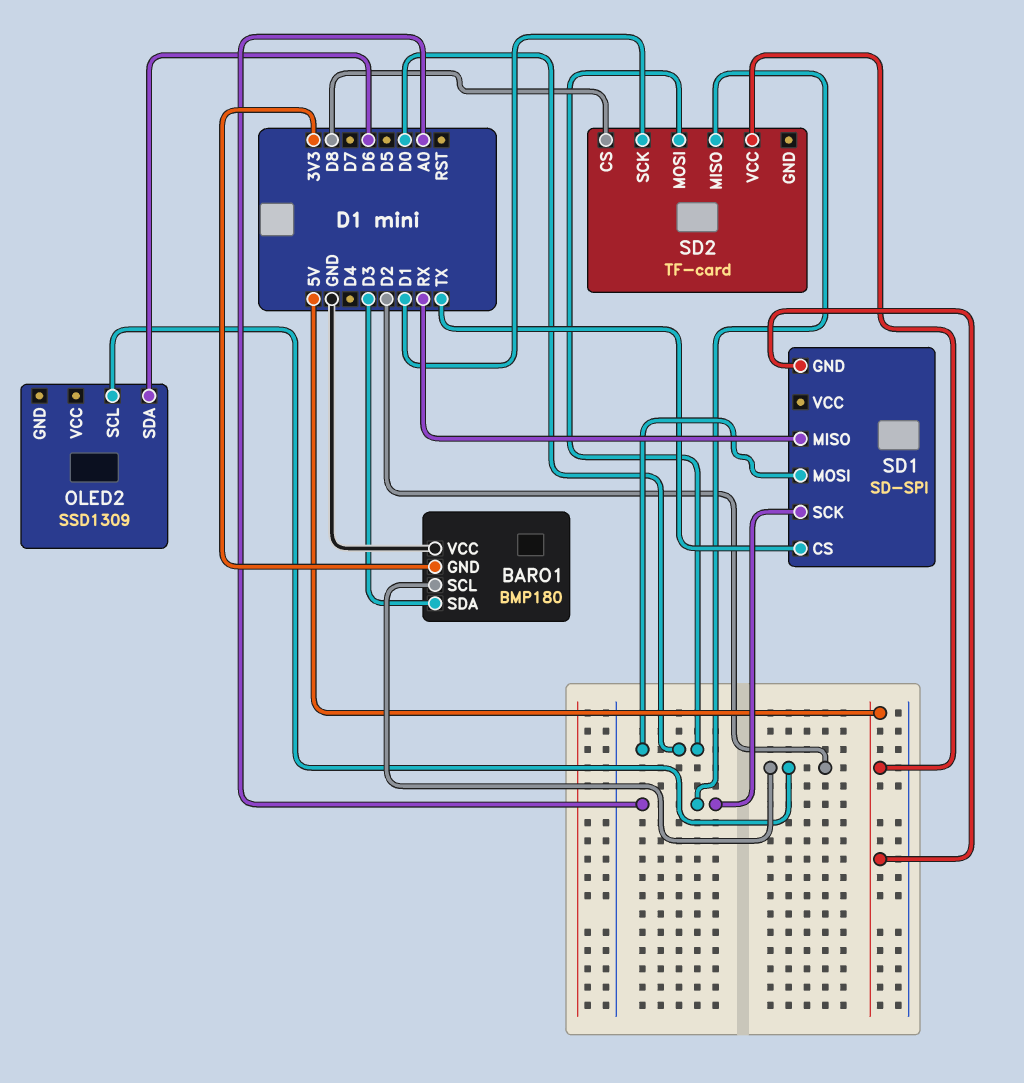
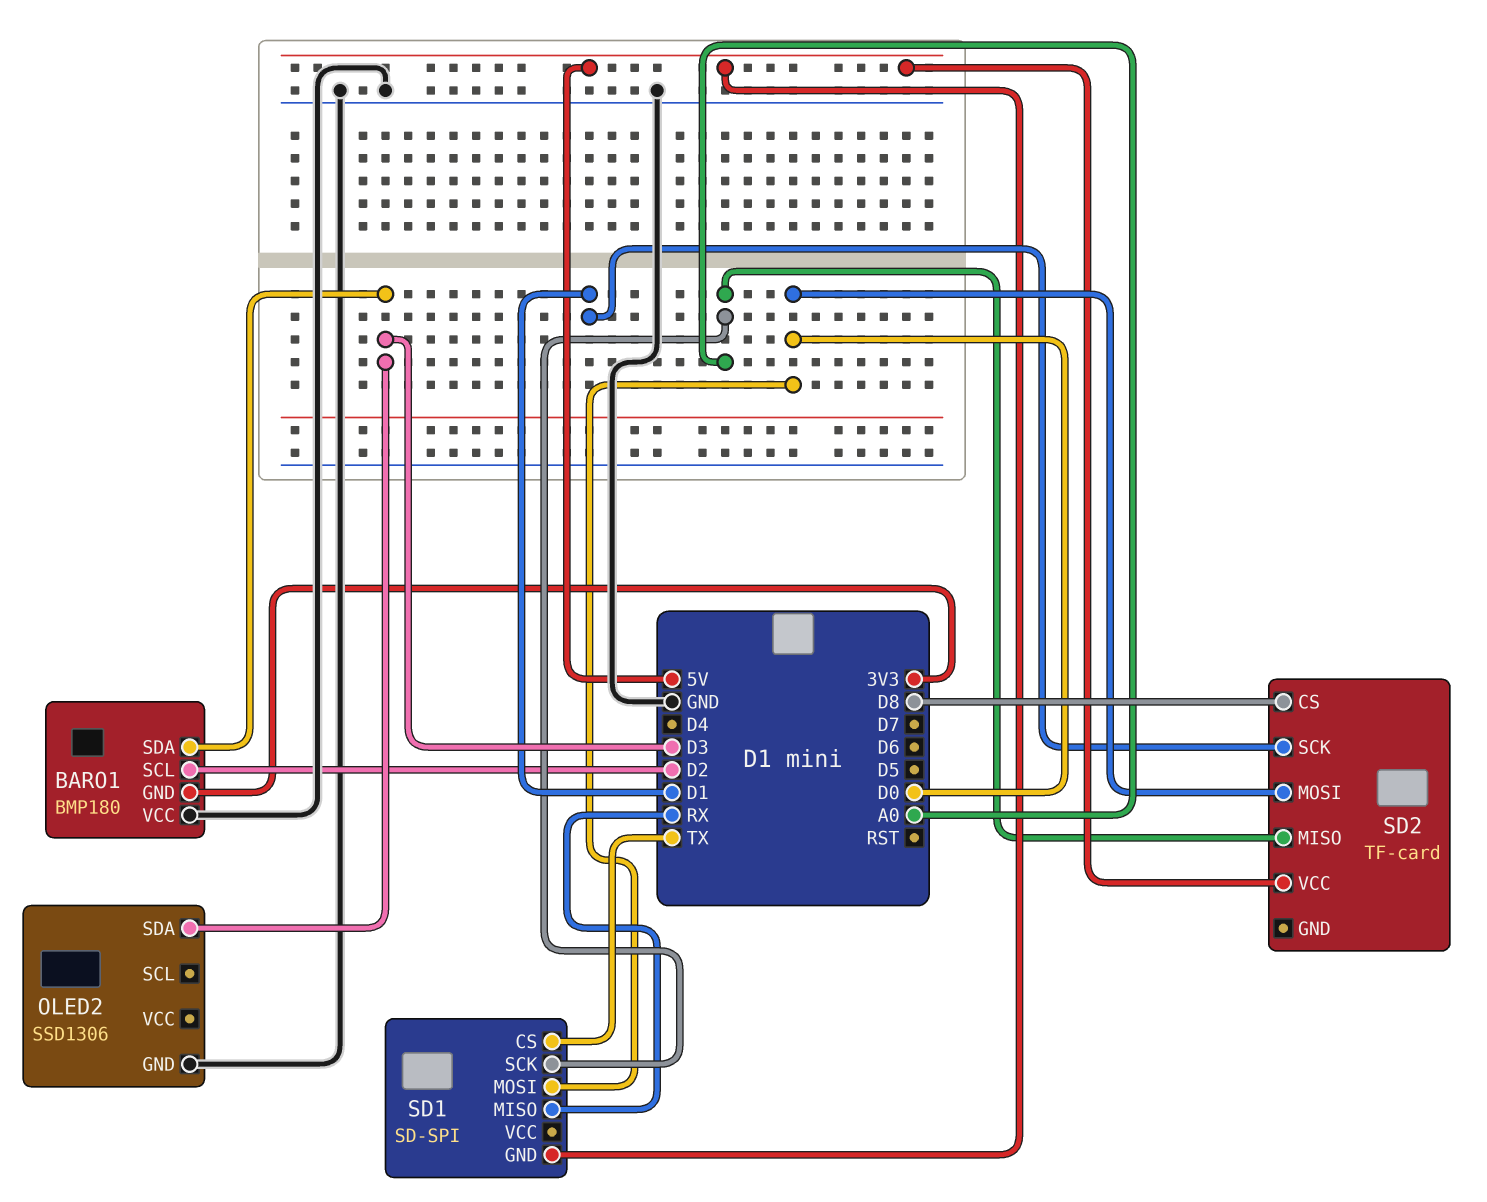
OLED2: SSD1309 -> SSD1306
OLED2 pin GND: none -> GND
OLED2 pin SCL: D2 -> none
OLED2 pin SDA: D6 -> D3

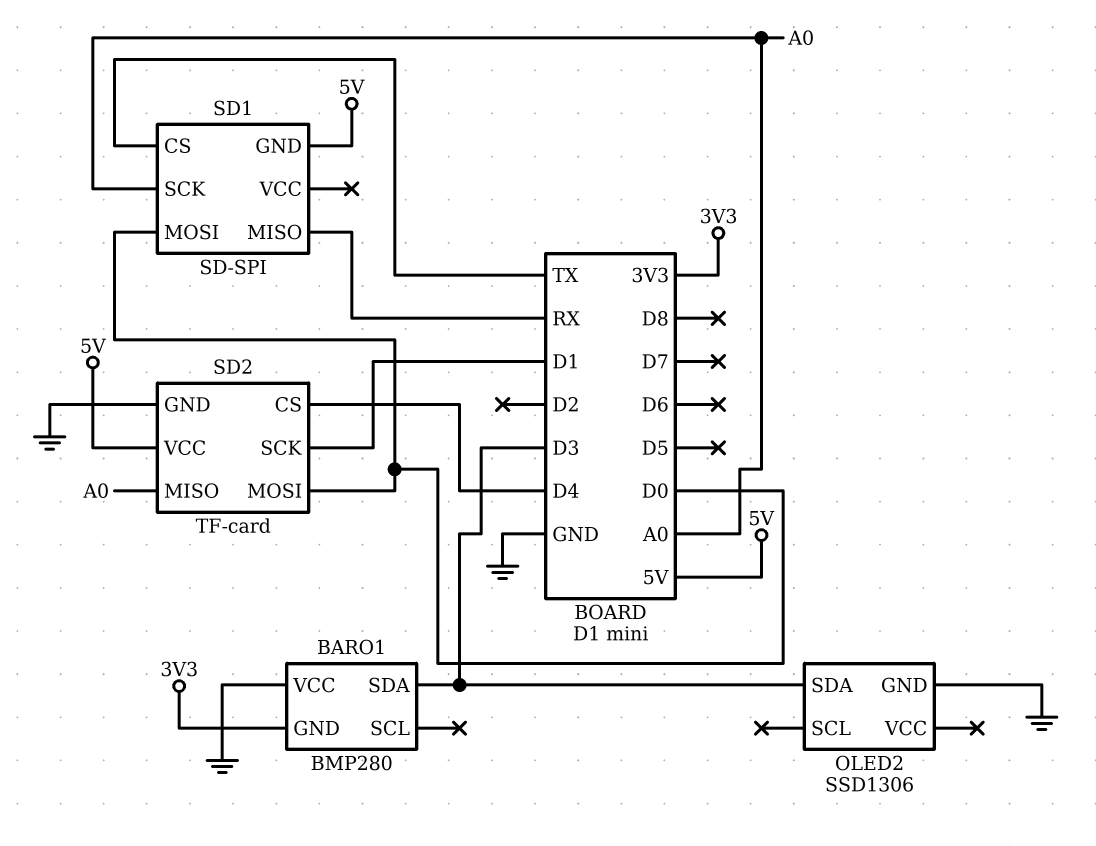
BARO1: BMP180 -> BMP280
BARO1 pin SCL: D2 -> none
SD2 pin CS: D8 -> D4
SD2 pin GND: none -> GND

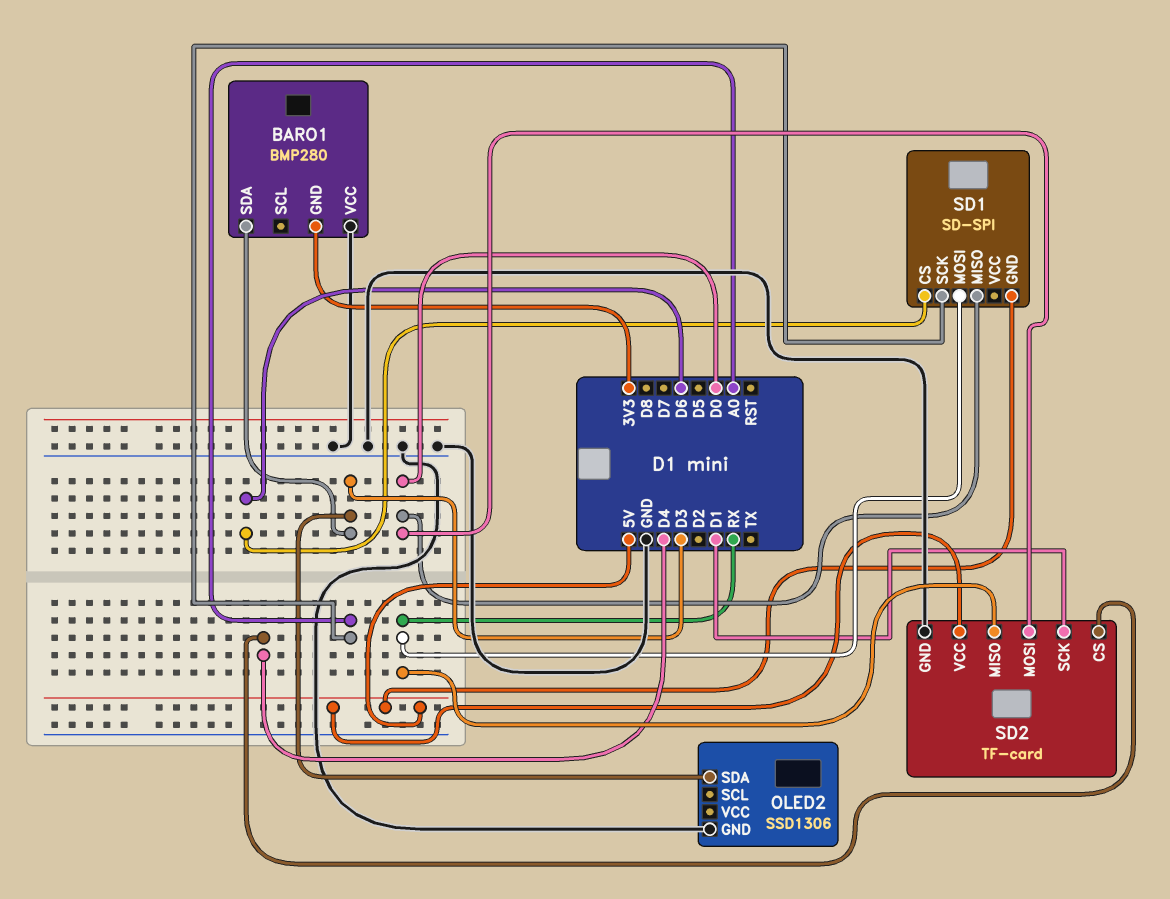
SD1 pin CS: TX -> D6
SD1 pin MISO: RX -> D0
SD1 pin MOSI: D0 -> RX
SD2 pin MISO: A0 -> RX

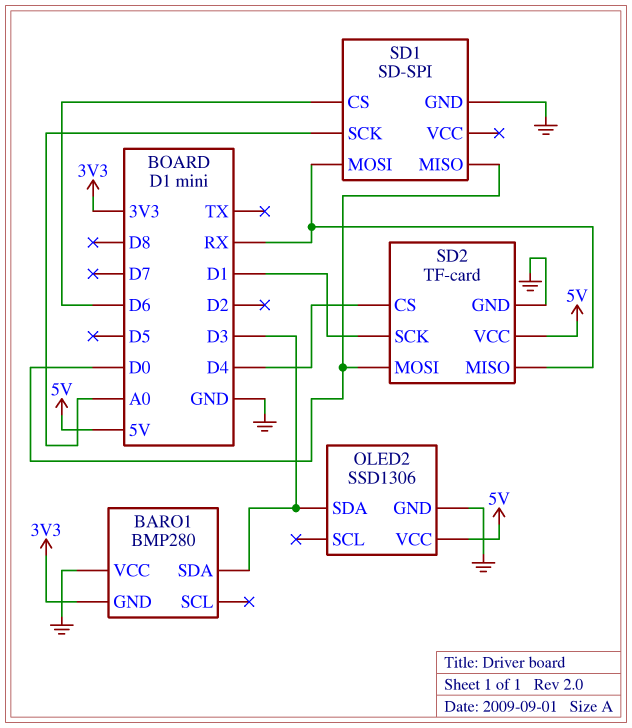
OLED2 pin VCC: none -> 5V
SD1 pin GND: 5V -> GND

